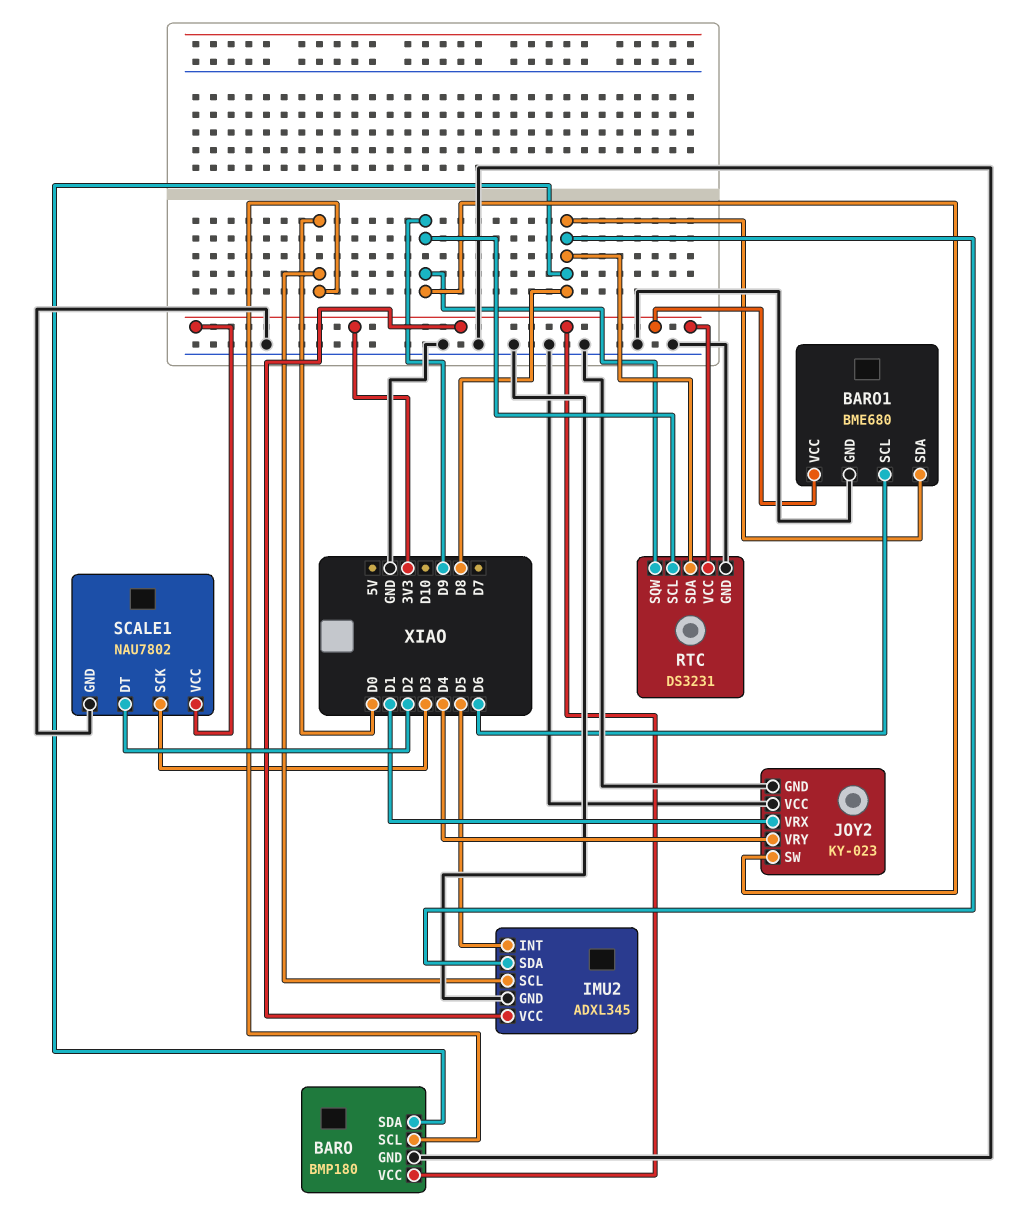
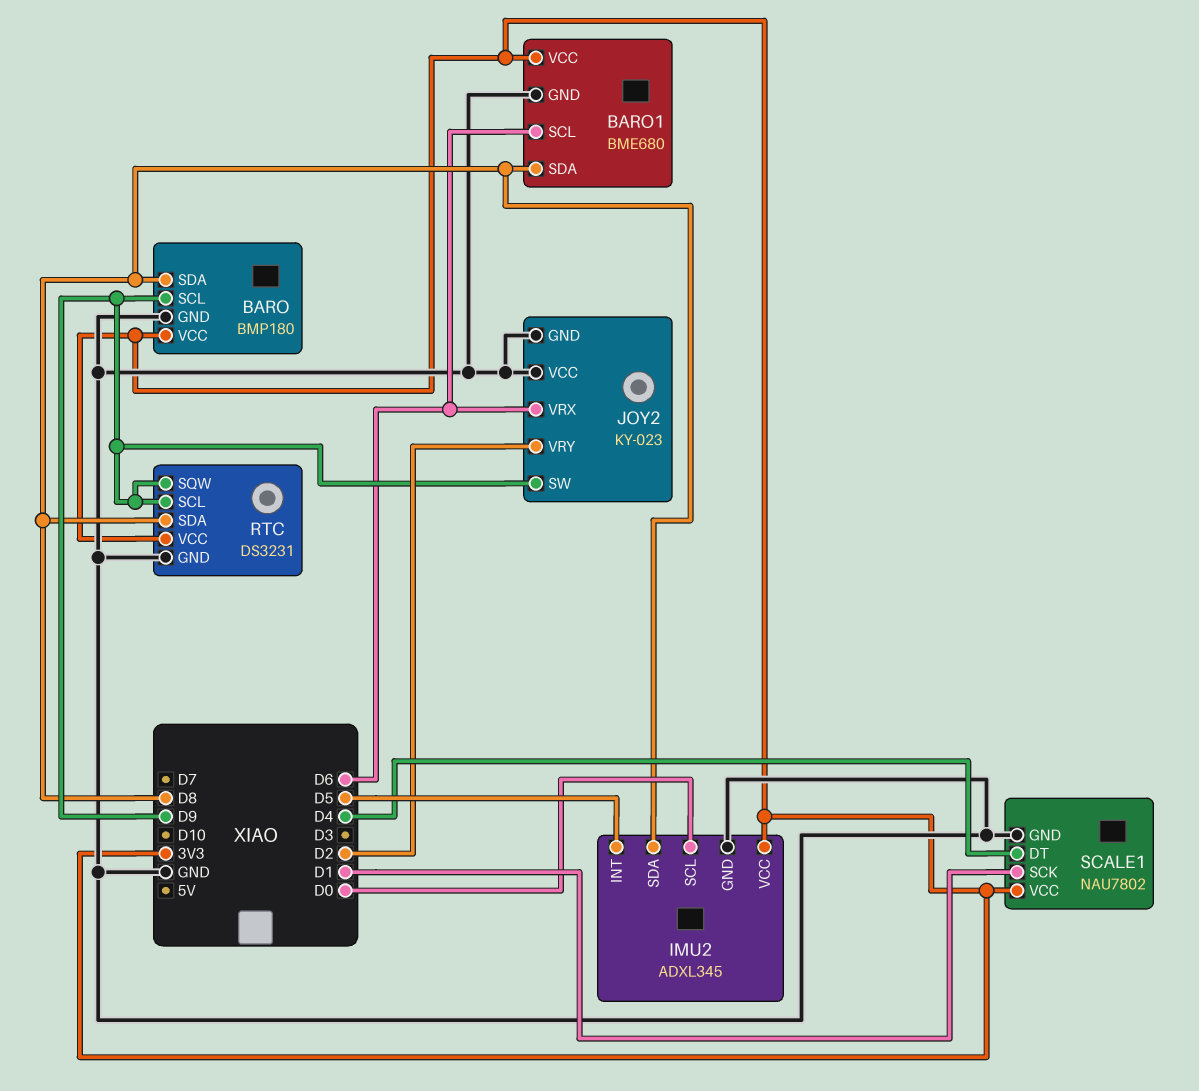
BARO pin SCL: D0 -> D9
JOY2 pin VRX: D1 -> D6
JOY2 pin VRY: D4 -> D2
SCALE1 pin DT: D2 -> D4
SCALE1 pin SCK: D3 -> D1

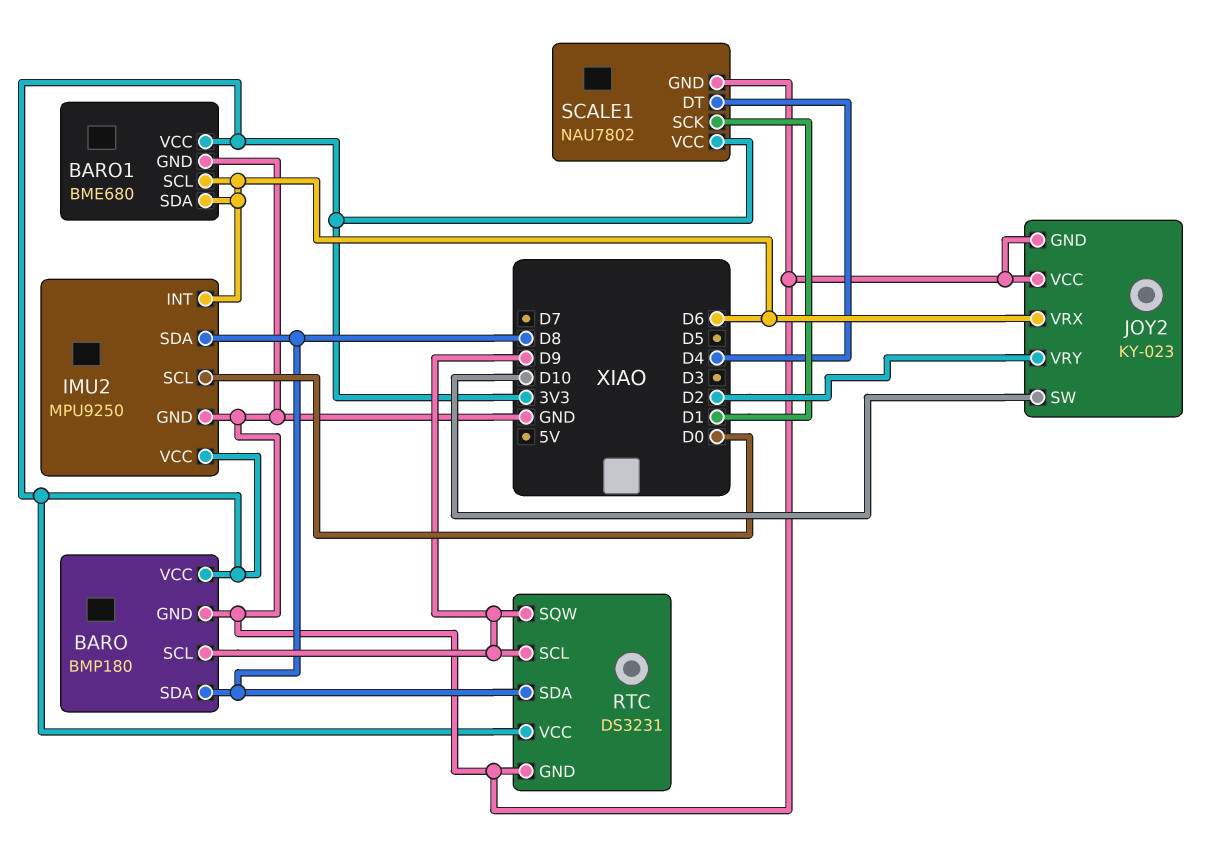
BARO1 pin SDA: D8 -> D6
IMU2: ADXL345 -> MPU9250
IMU2 pin INT: D5 -> D6
JOY2 pin SW: D9 -> D10

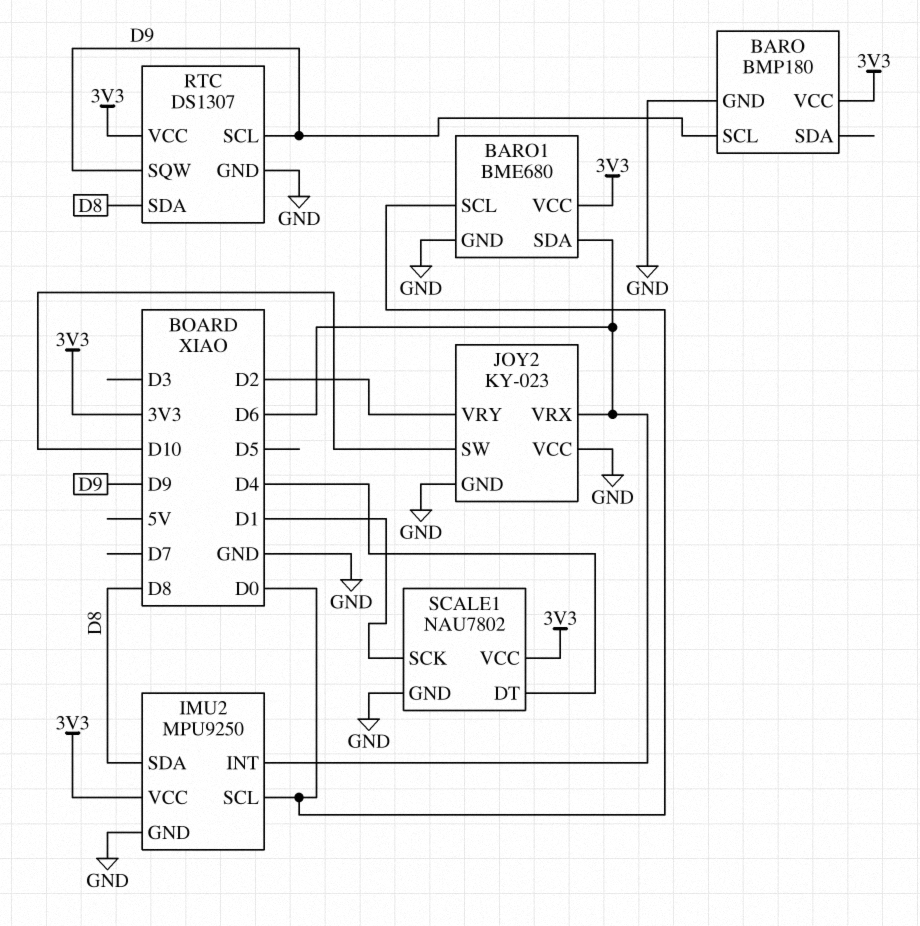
BARO pin SDA: D8 -> none
BARO1 pin SCL: D6 -> D0
RTC: DS3231 -> DS1307

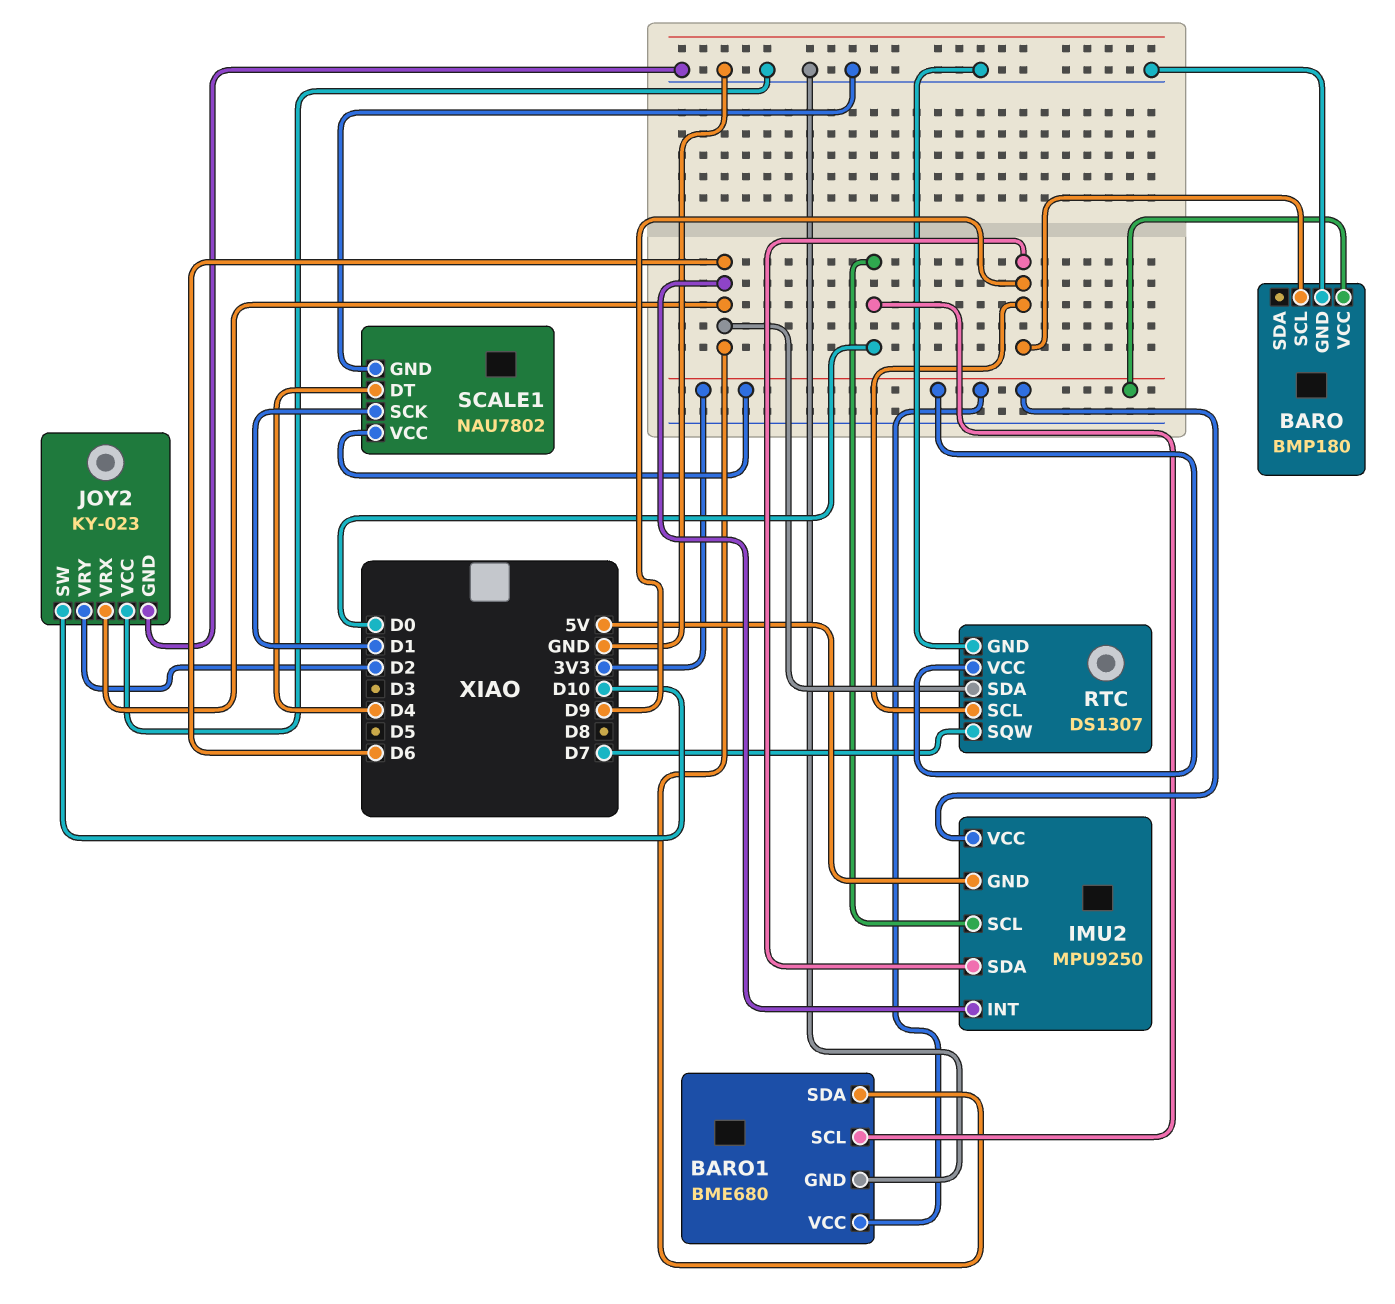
IMU2 pin GND: GND -> 5V
IMU2 pin SDA: D8 -> D9
RTC pin SDA: D8 -> D6
RTC pin SQW: D9 -> D7

